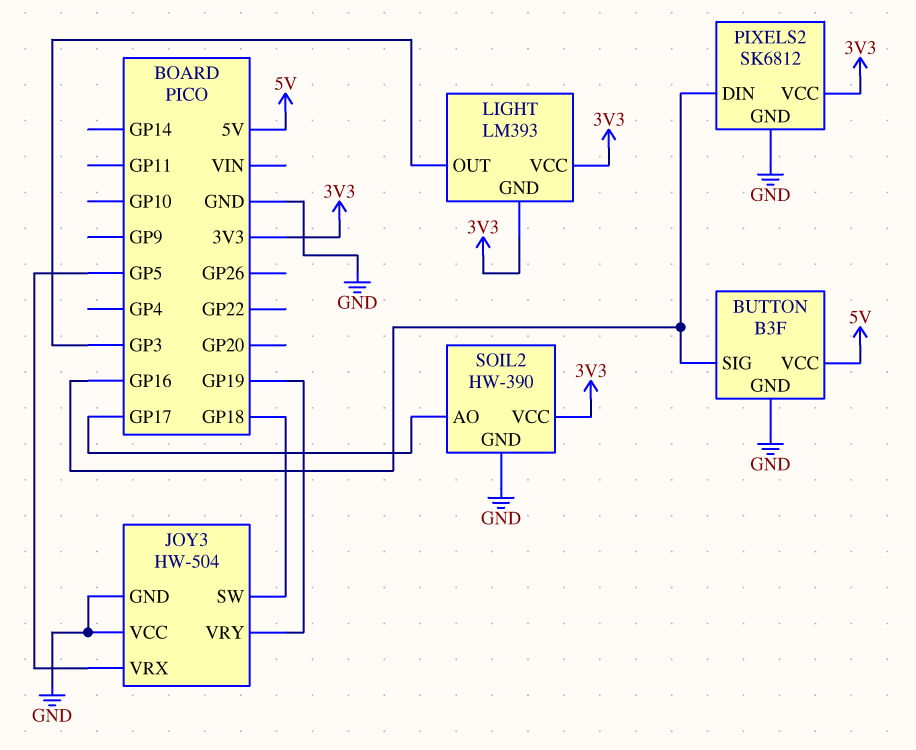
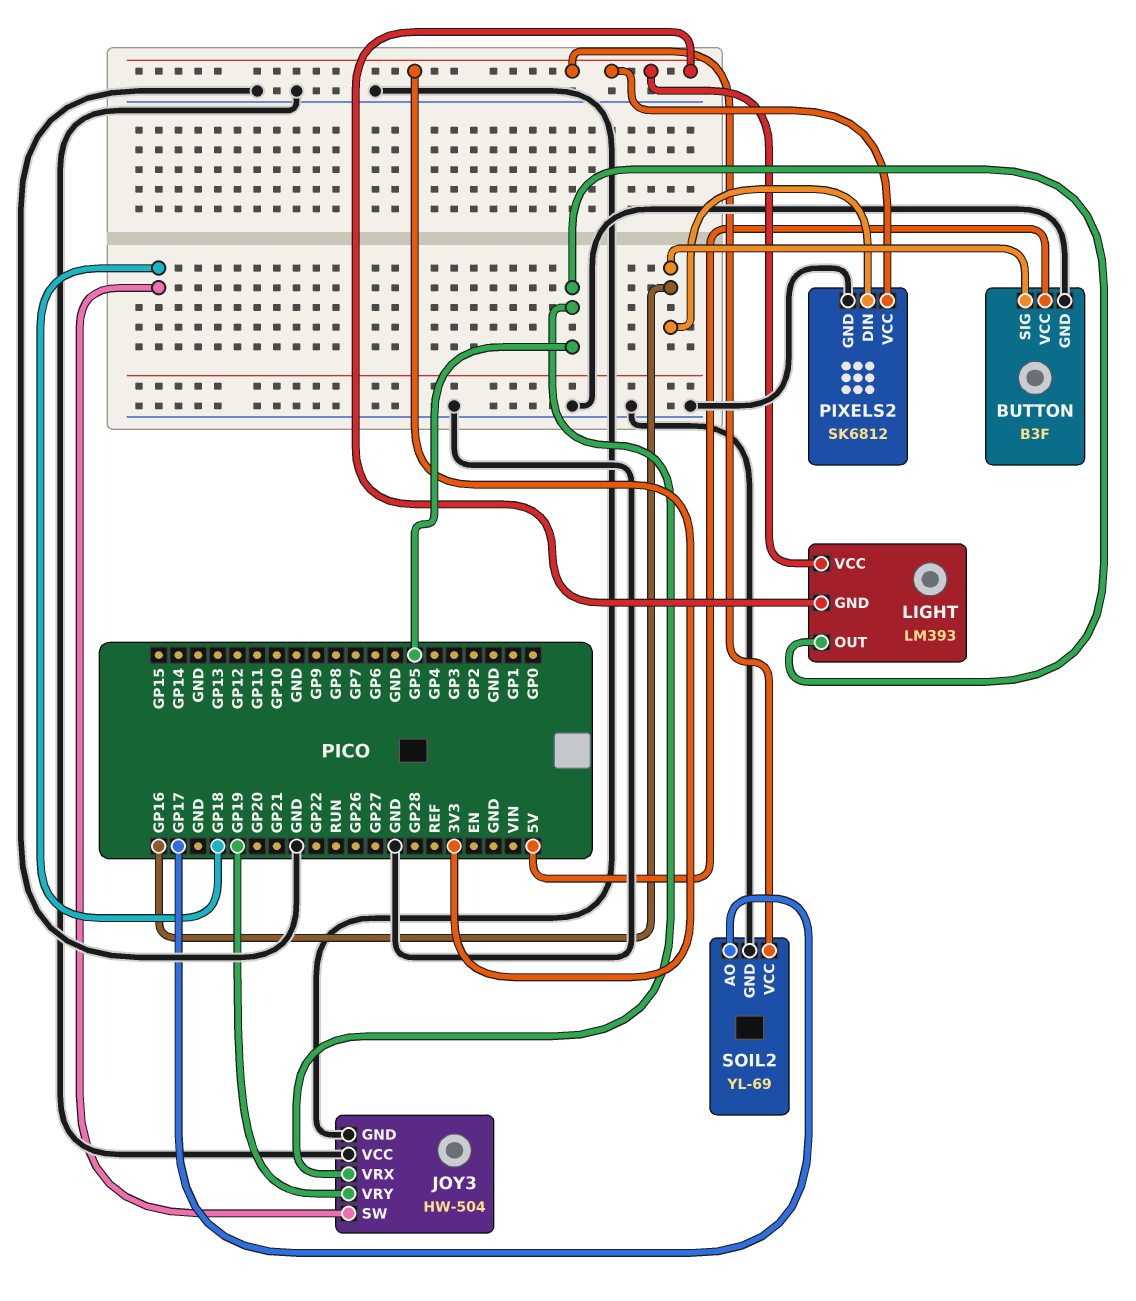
LIGHT pin OUT: GP3 -> GP5
SOIL2: HW-390 -> YL-69

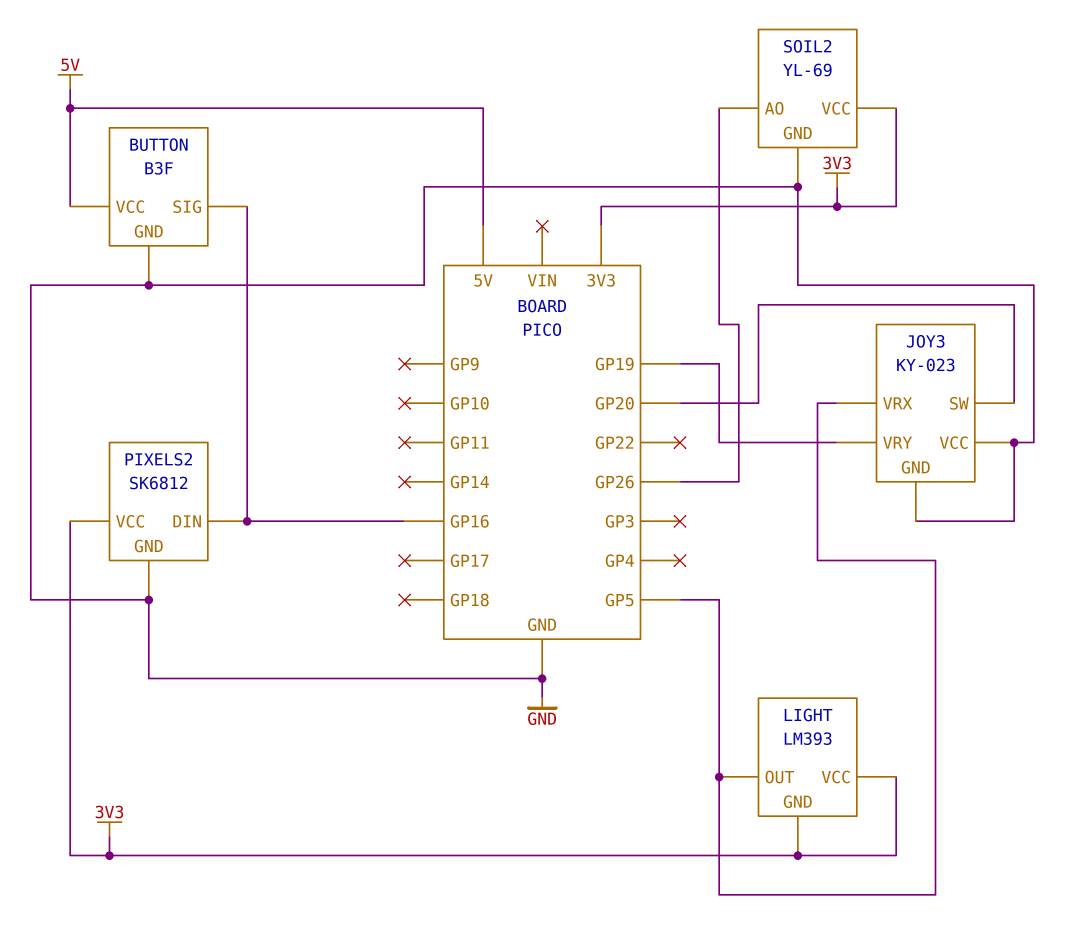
JOY3: HW-504 -> KY-023
JOY3 pin SW: GP18 -> GP20
SOIL2 pin AO: GP17 -> GP26

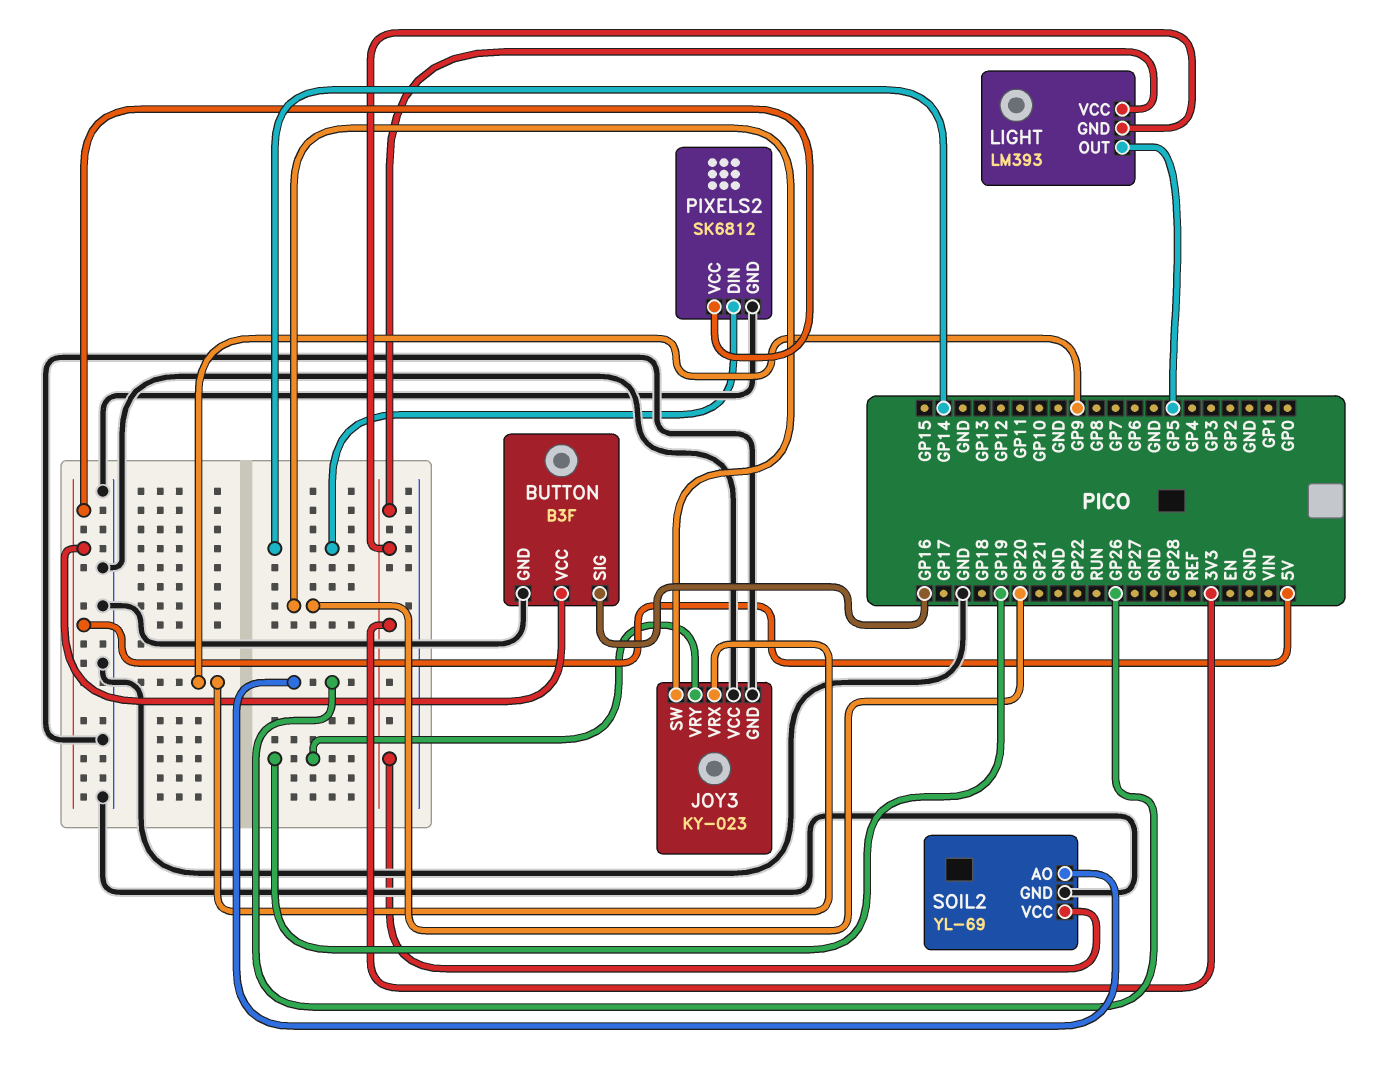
JOY3 pin VRX: GP5 -> GP9
PIXELS2 pin DIN: GP16 -> GP14
PIXELS2 pin VCC: 3V3 -> 5V

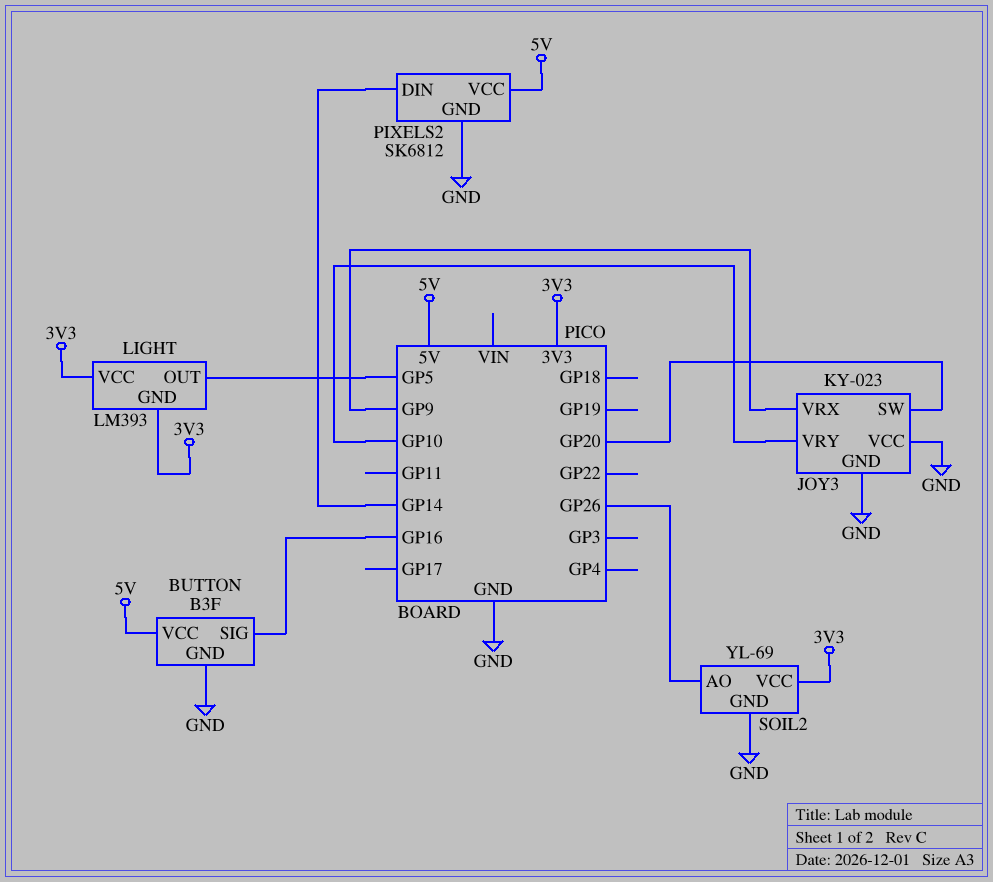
JOY3 pin VRY: GP19 -> GP10

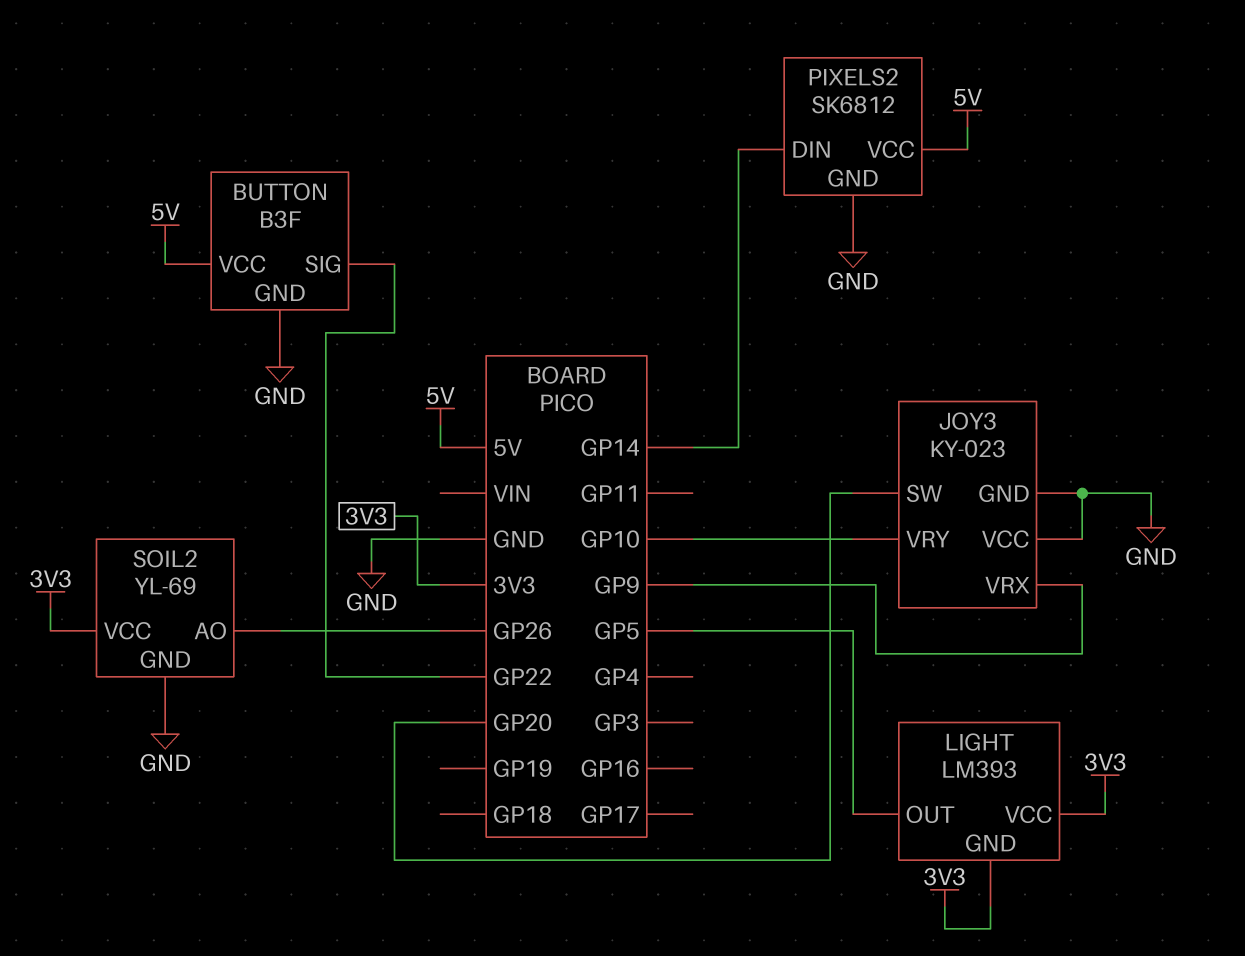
BUTTON pin SIG: GP16 -> GP22

